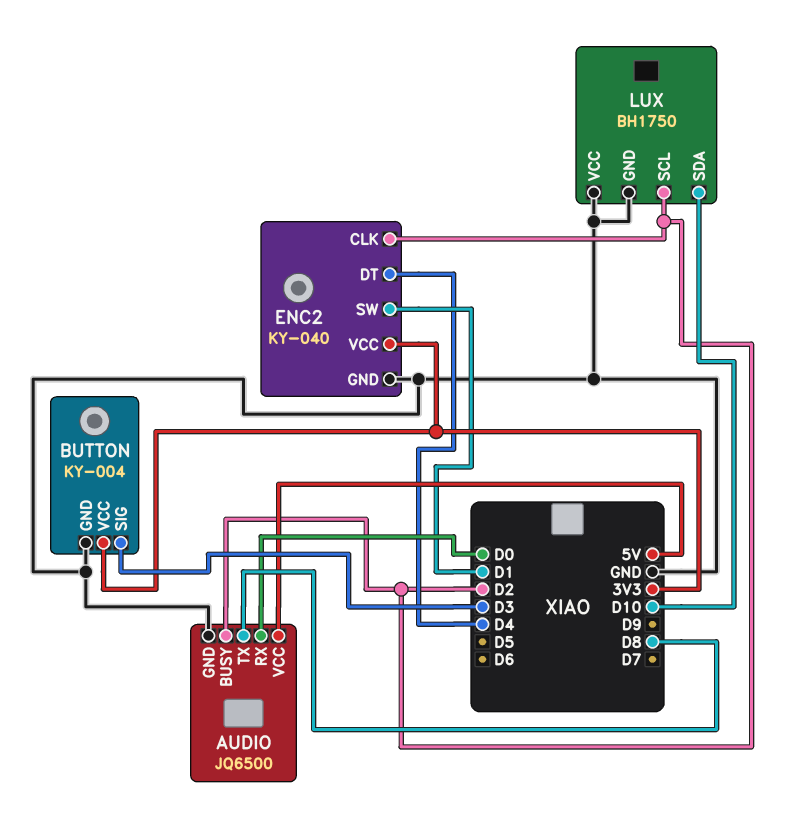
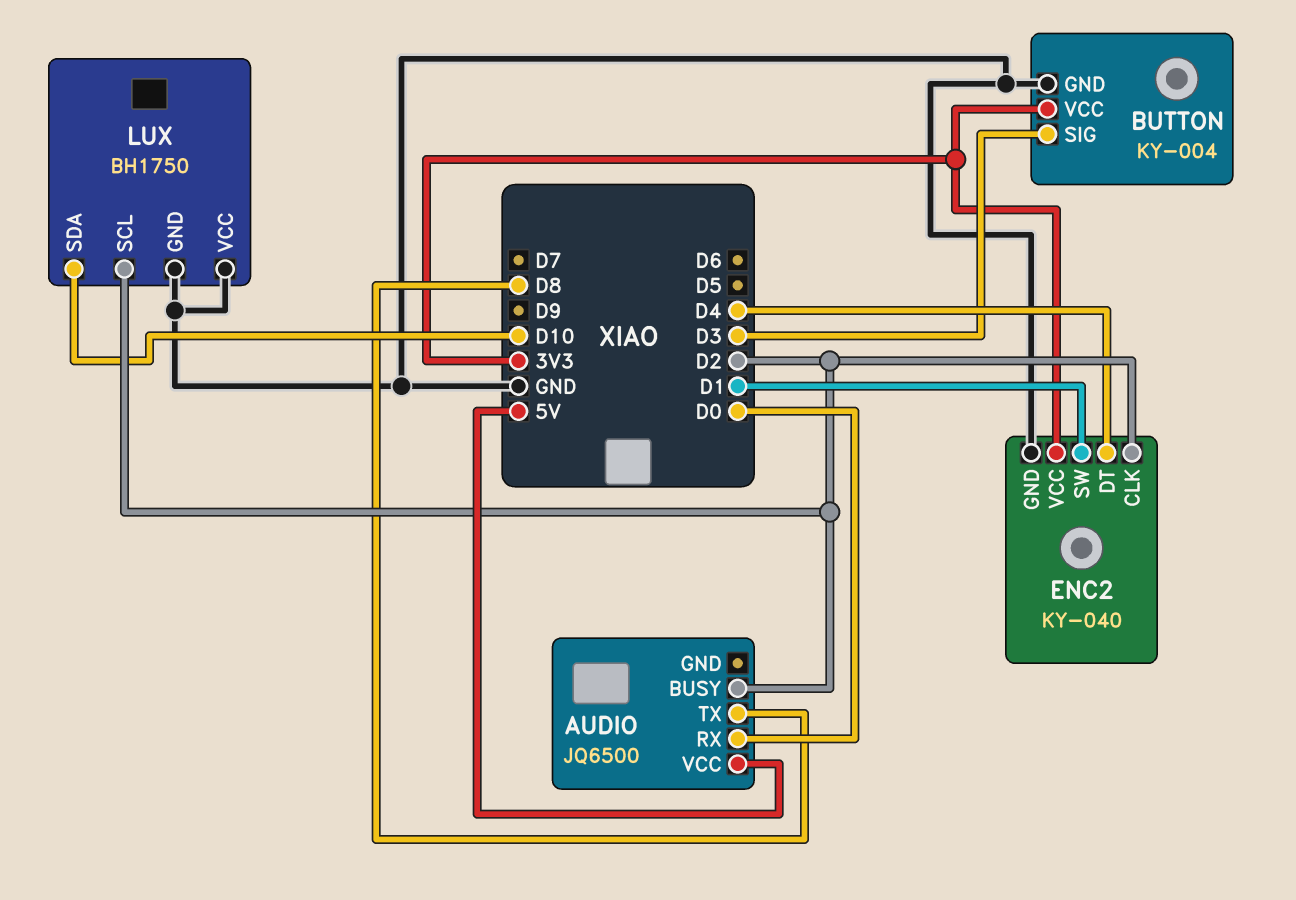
AUDIO pin GND: GND -> none

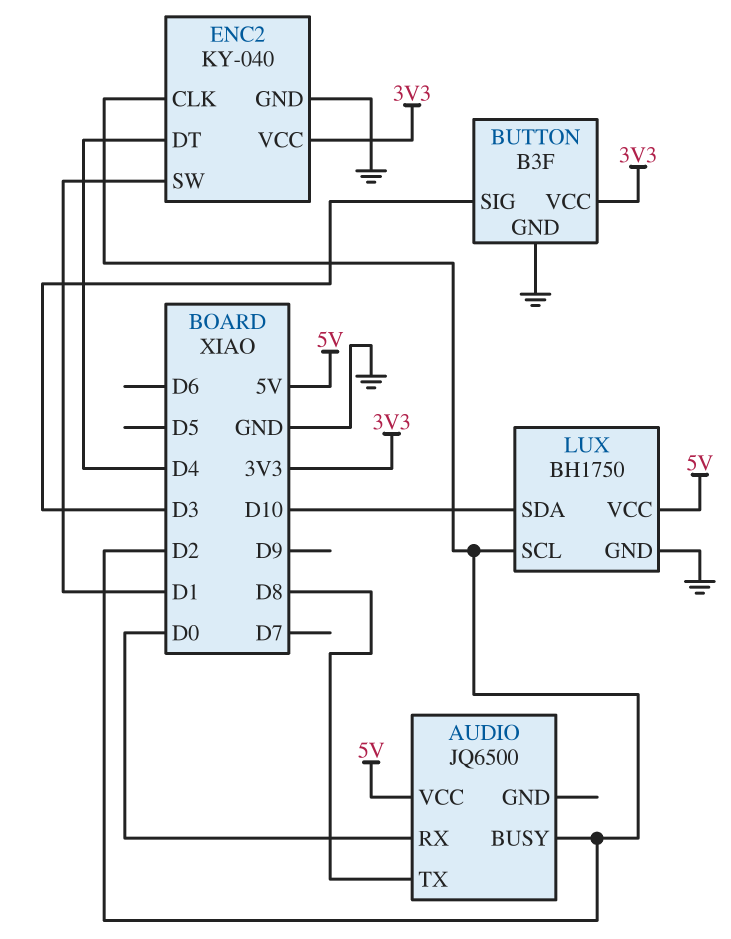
BUTTON: KY-004 -> B3F
LUX pin VCC: GND -> 5V

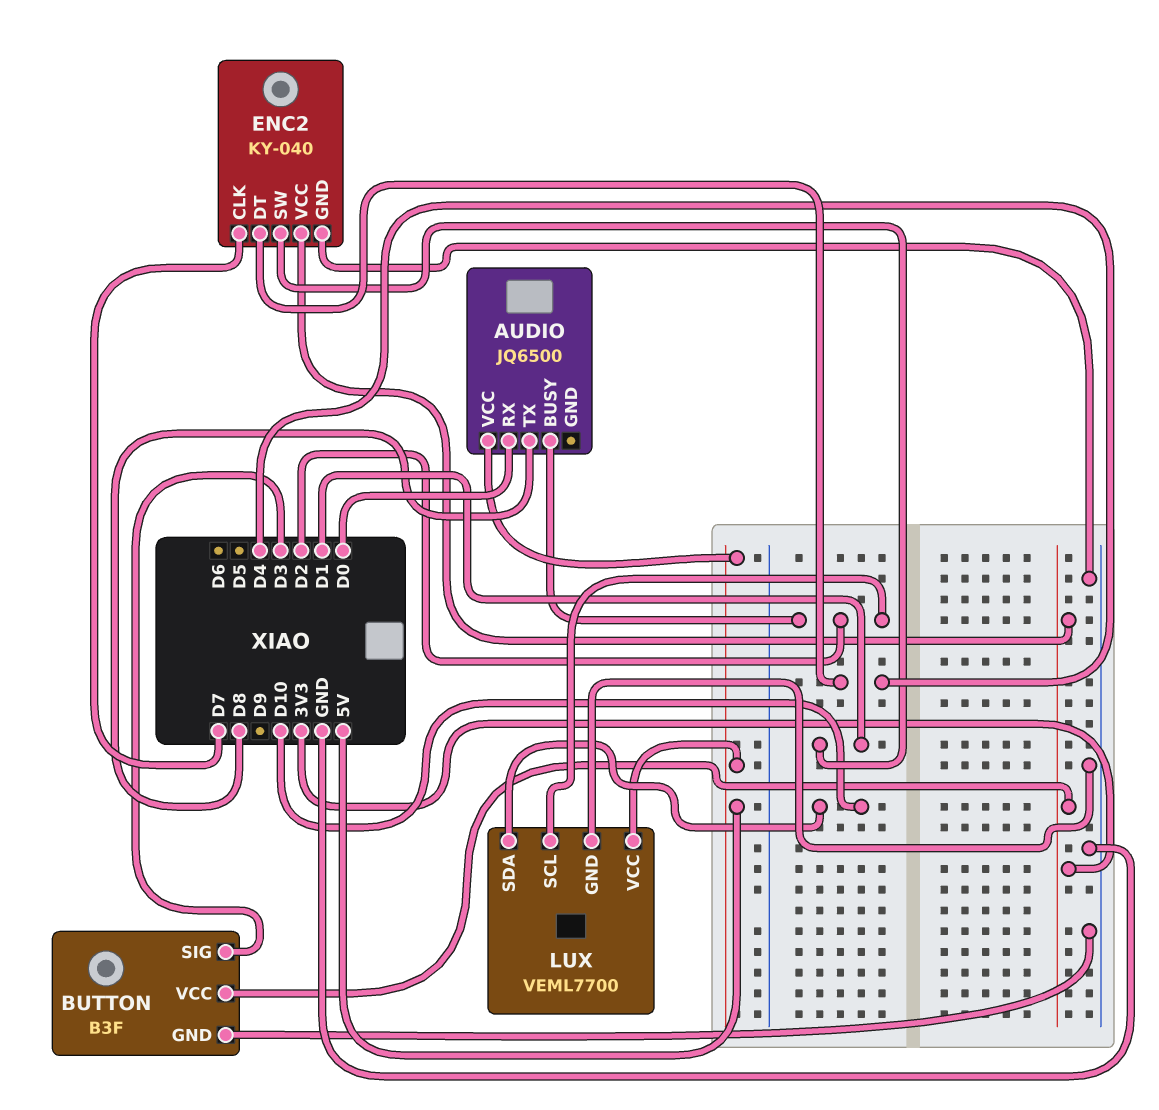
ENC2 pin CLK: D2 -> D7
LUX: BH1750 -> VEML7700

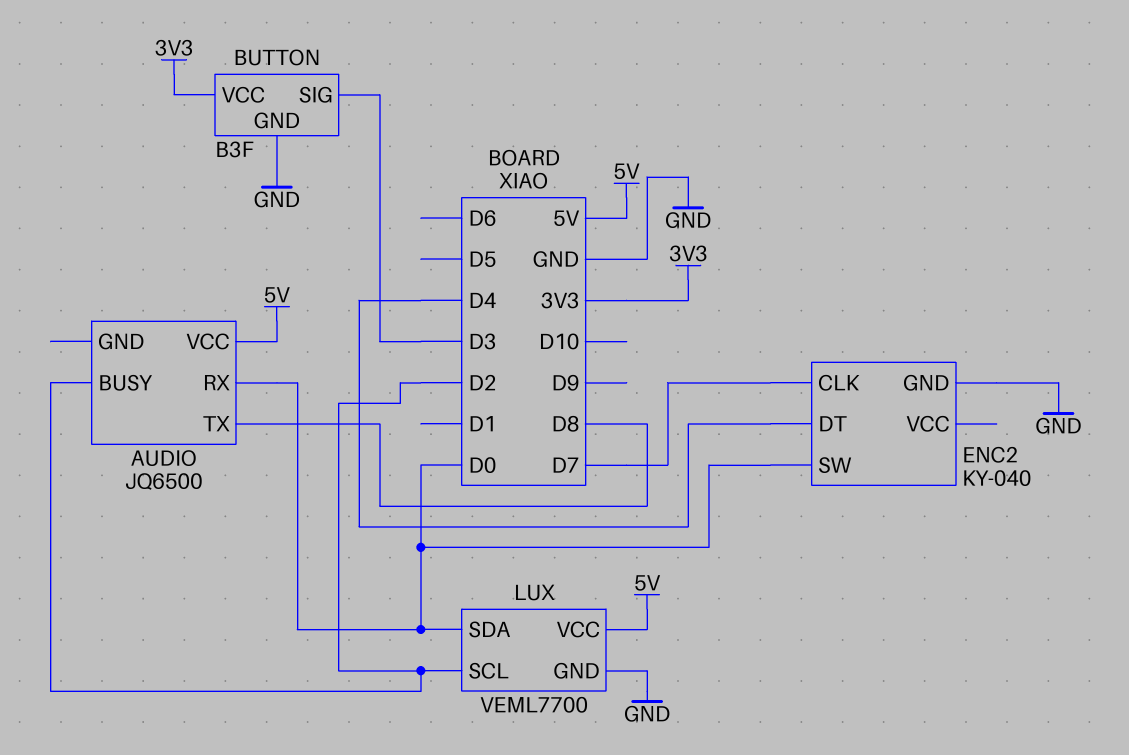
ENC2 pin SW: D1 -> D0
ENC2 pin VCC: 3V3 -> none
LUX pin SDA: D10 -> D0

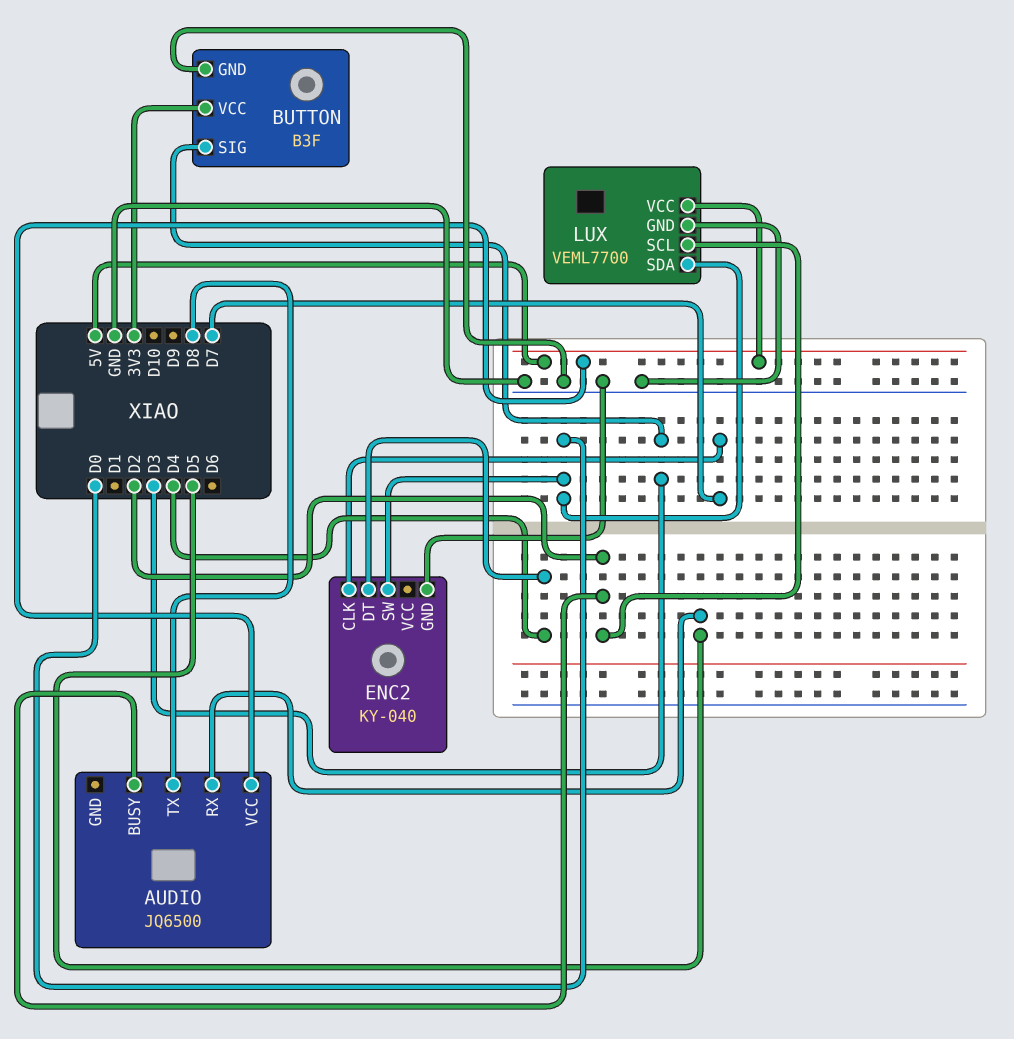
AUDIO pin RX: D0 -> D5

